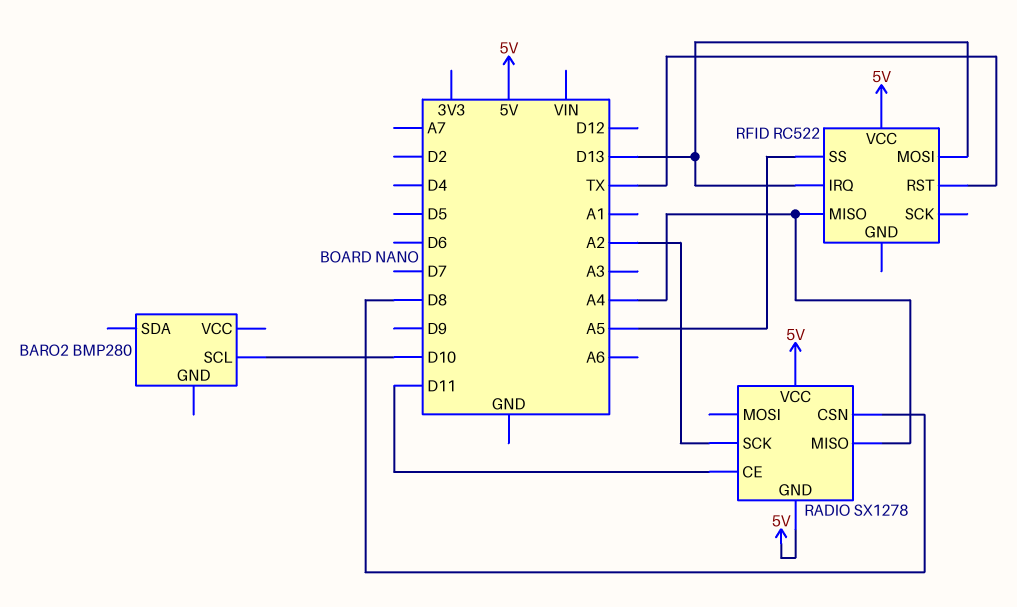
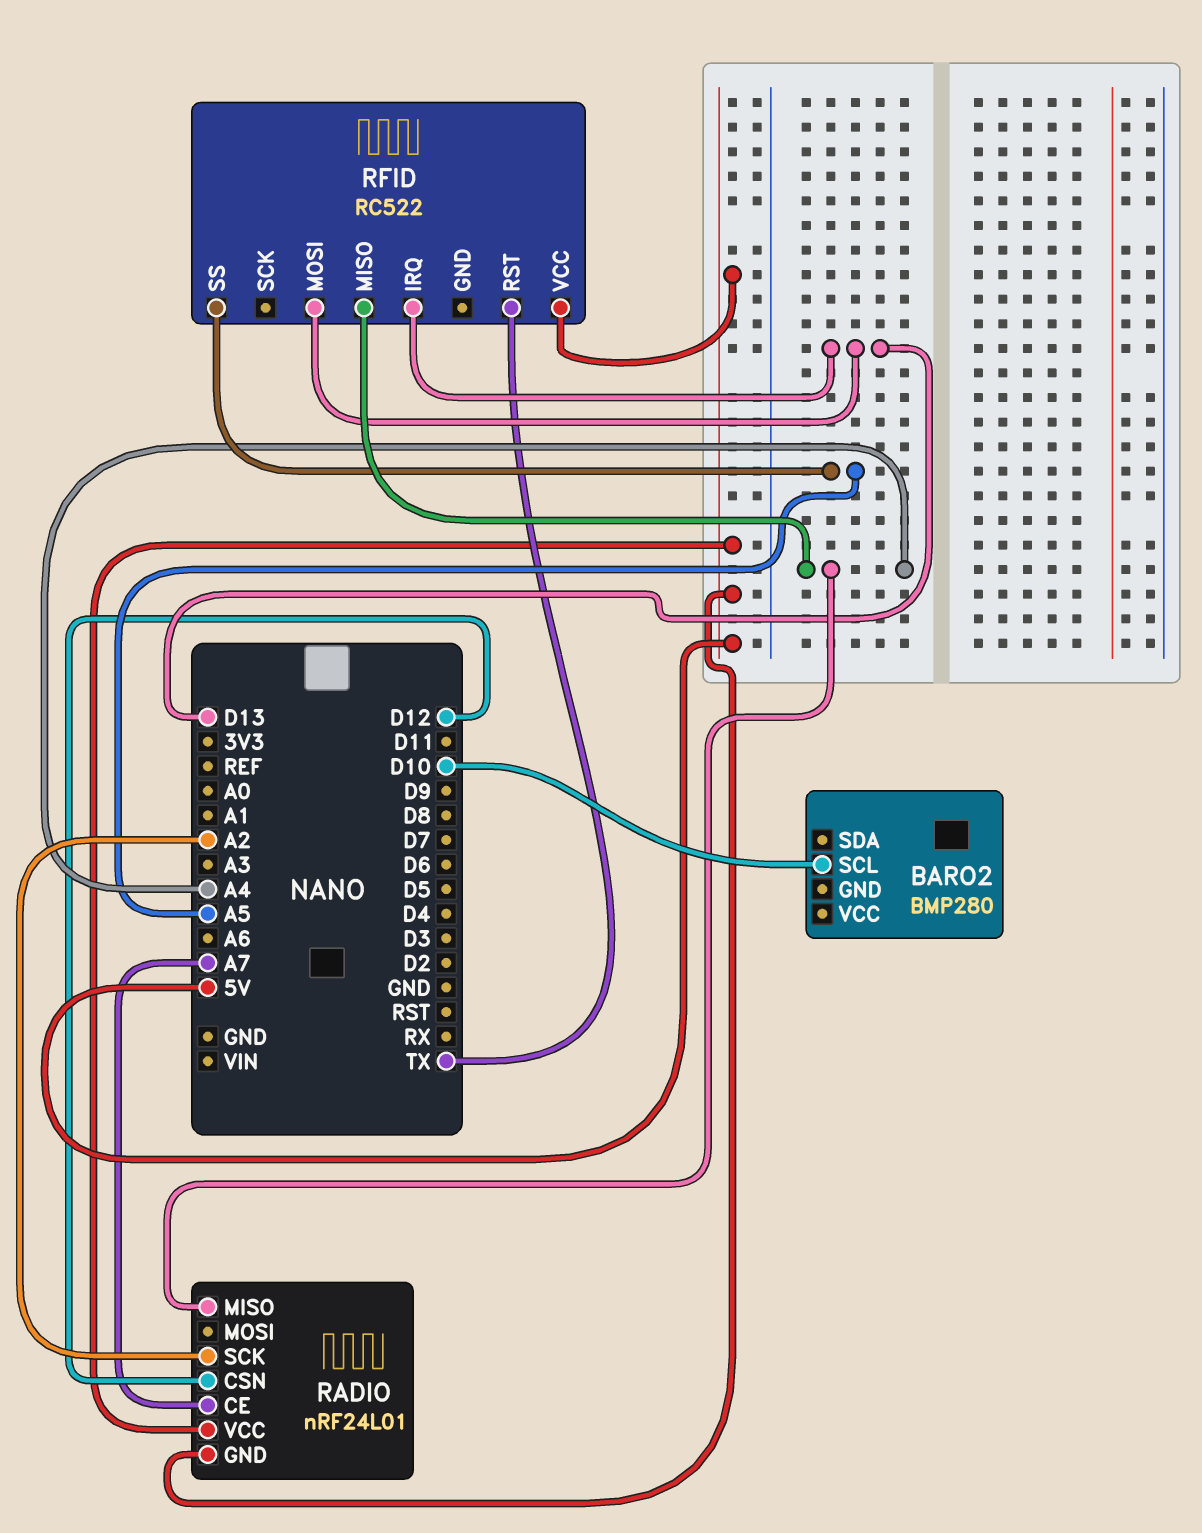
RADIO: SX1278 -> nRF24L01
RADIO pin CE: D11 -> A7
RADIO pin CSN: D8 -> D12

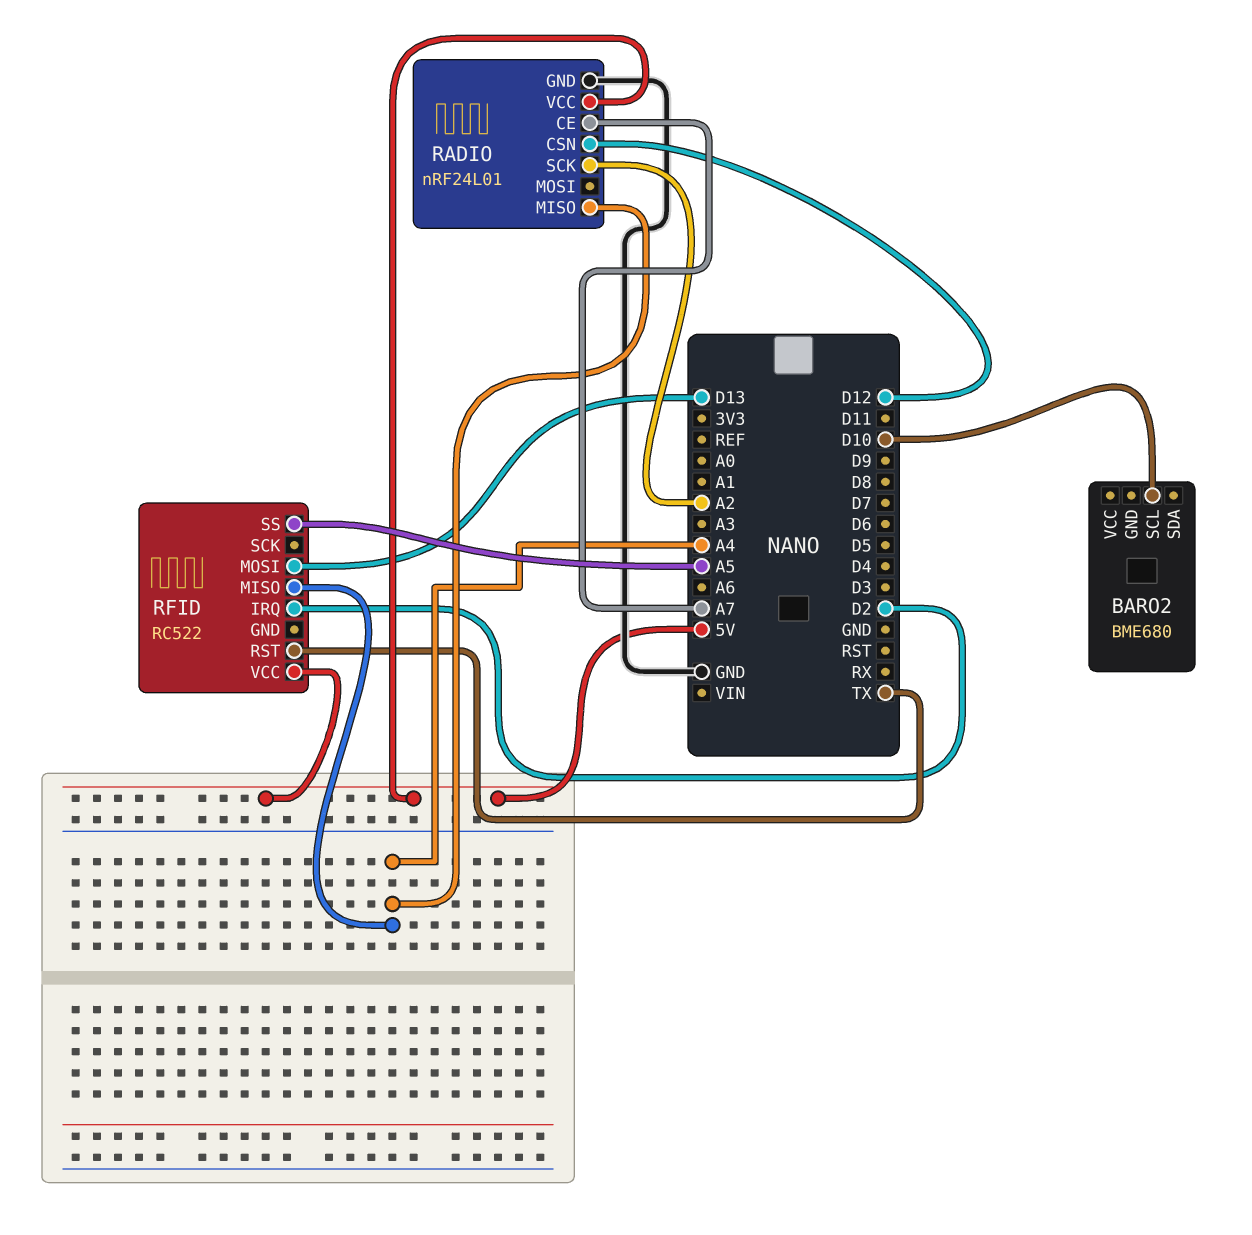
BARO2: BMP280 -> BME680
RADIO pin GND: 5V -> GND
RFID pin IRQ: D13 -> D2

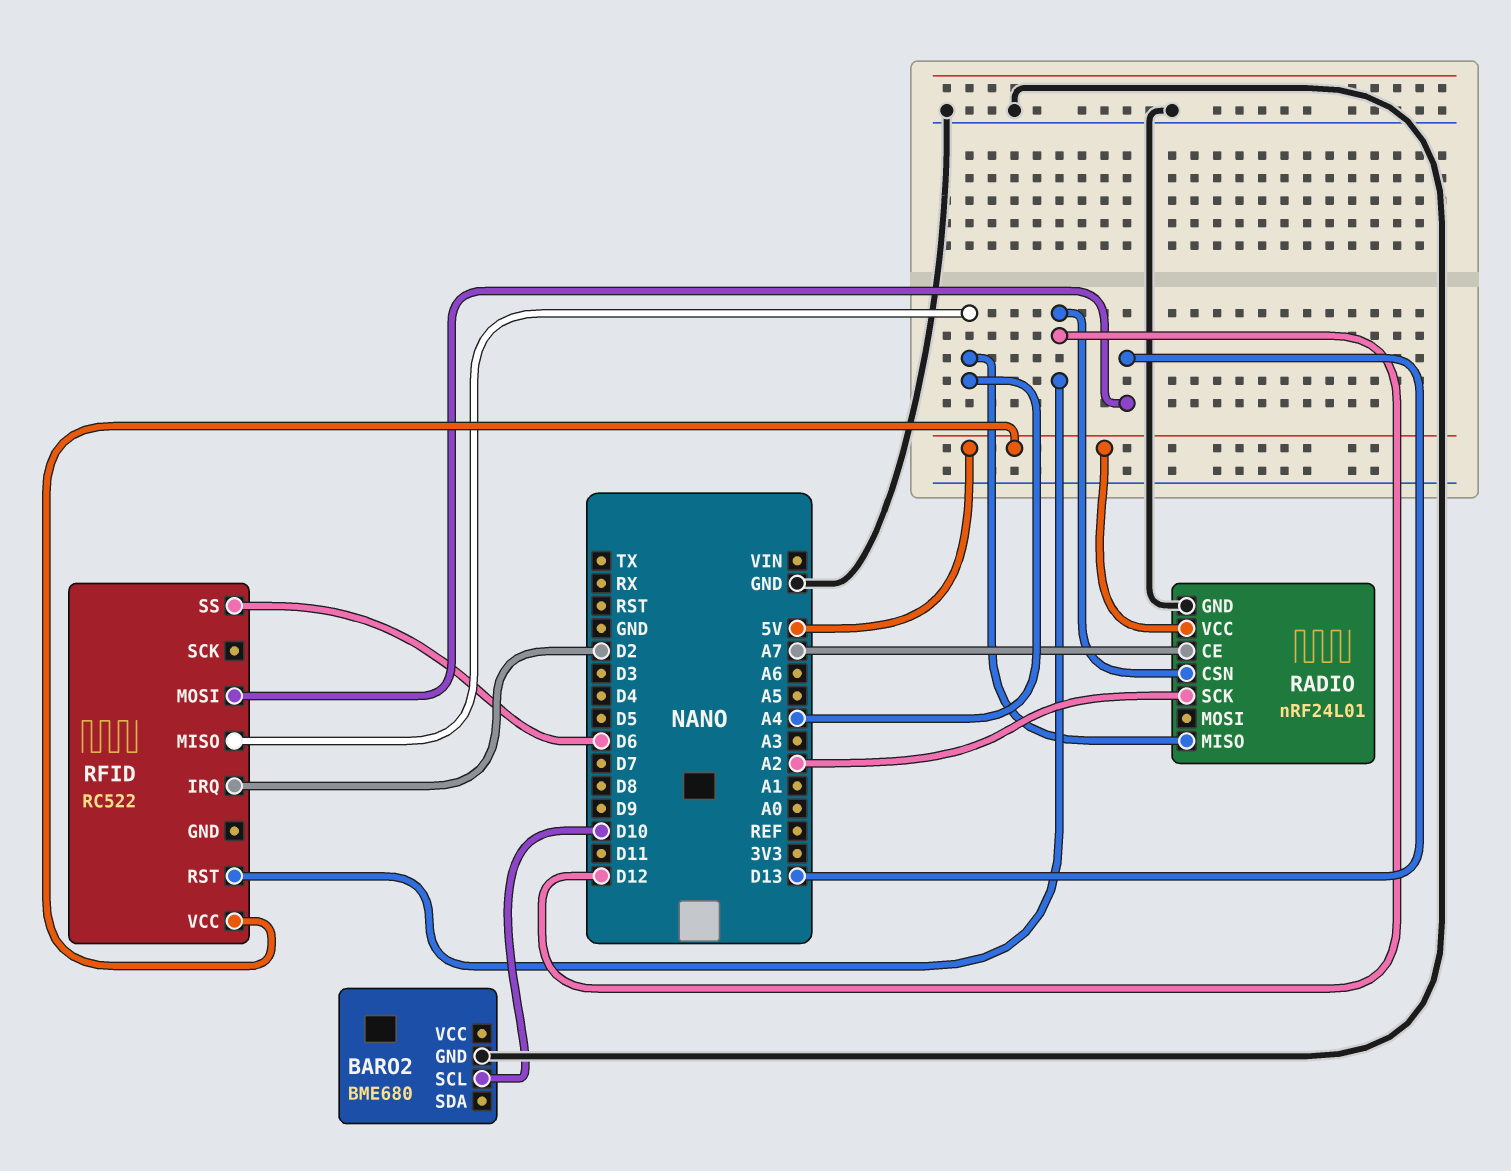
BARO2 pin GND: none -> GND
RFID pin RST: TX -> D12
RFID pin SS: A5 -> D6

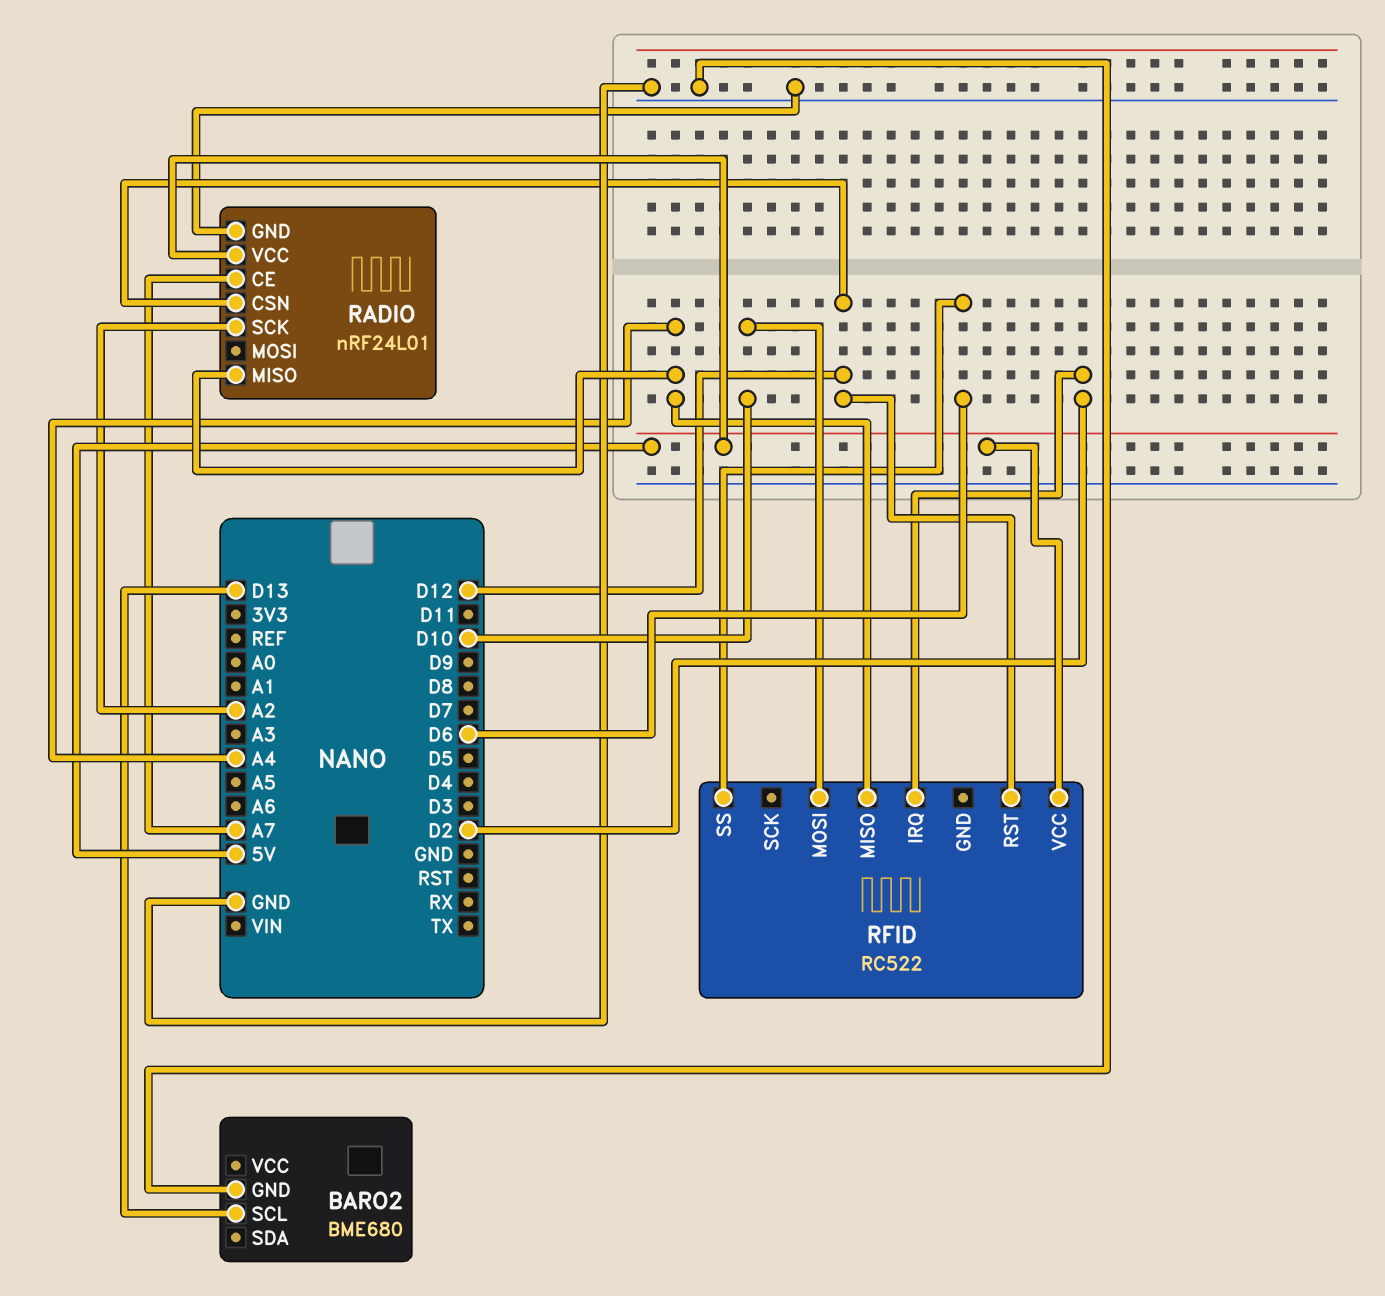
BARO2 pin SCL: D10 -> D13
RFID pin MOSI: D13 -> D10

